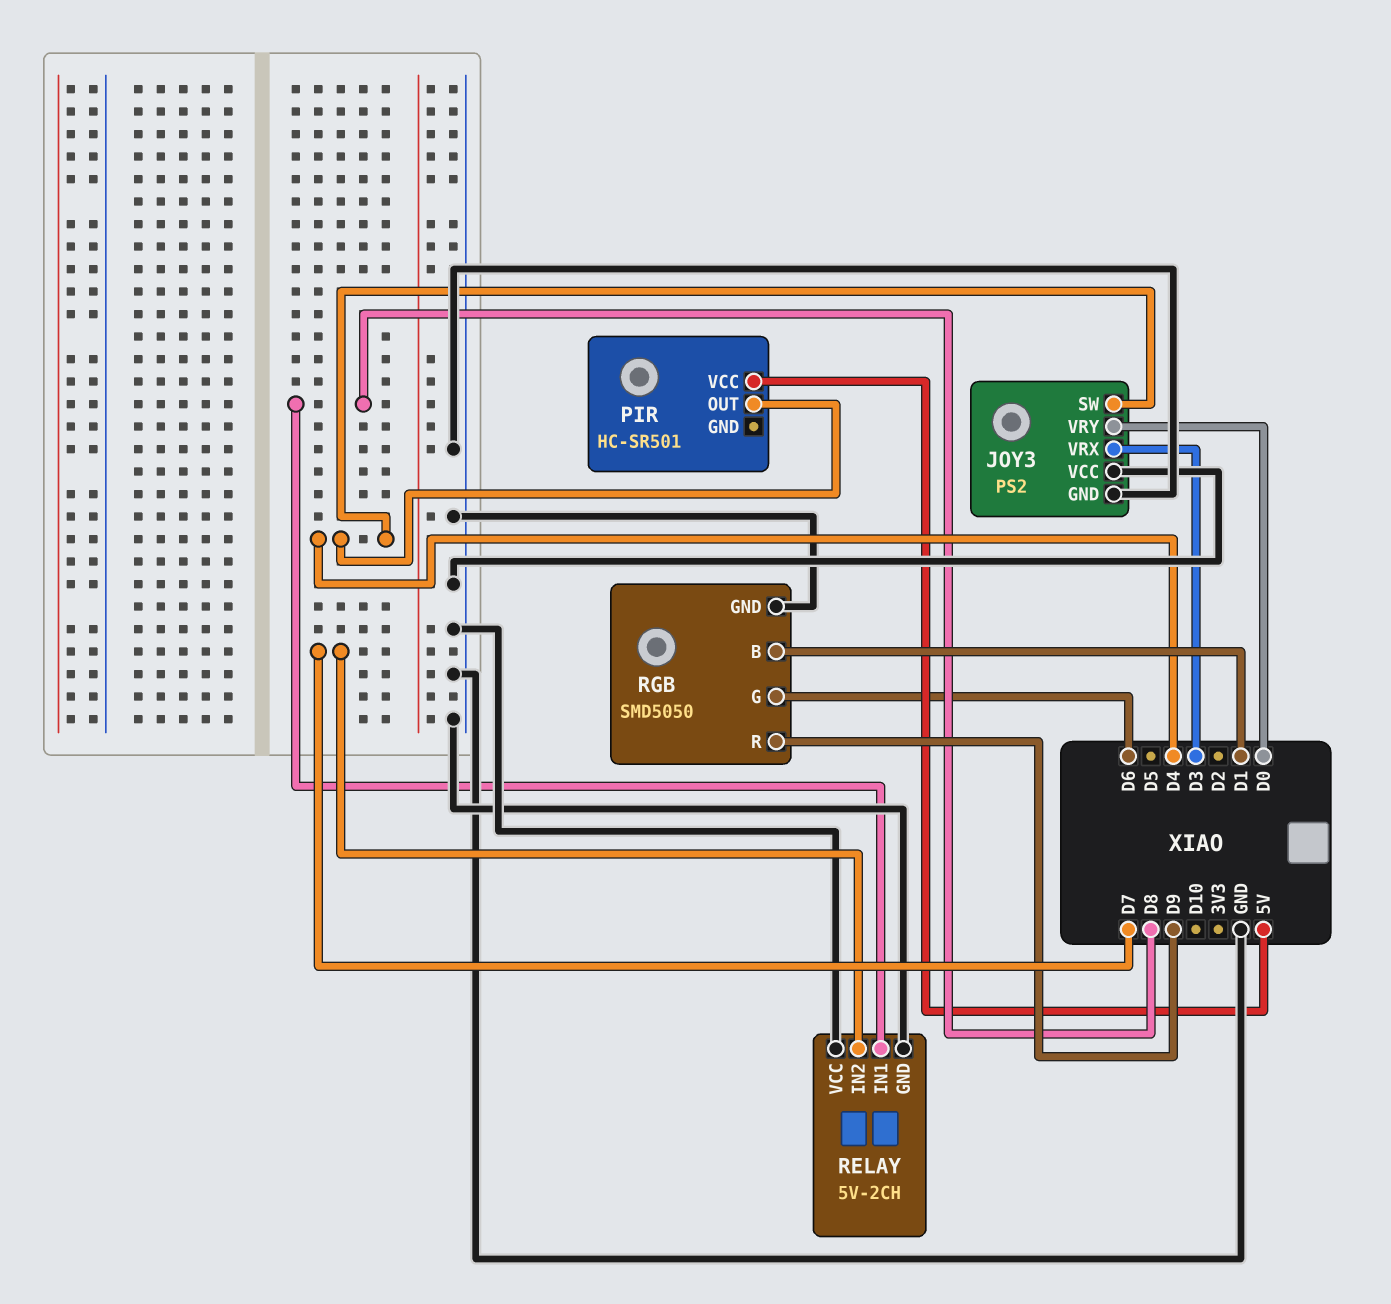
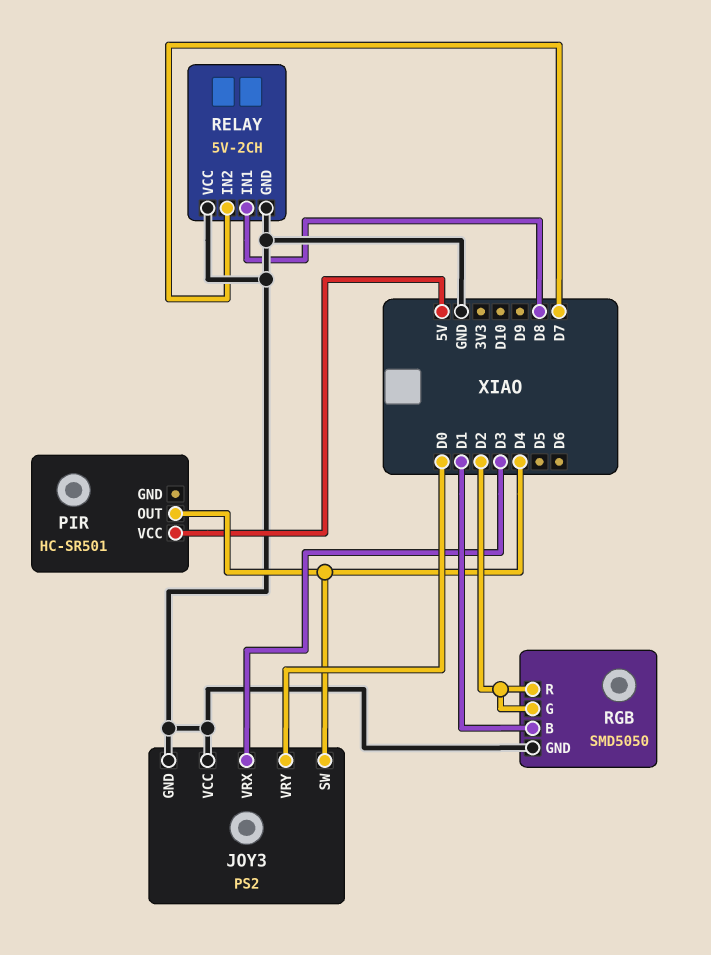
RGB pin G: D6 -> D2
RGB pin R: D9 -> D2

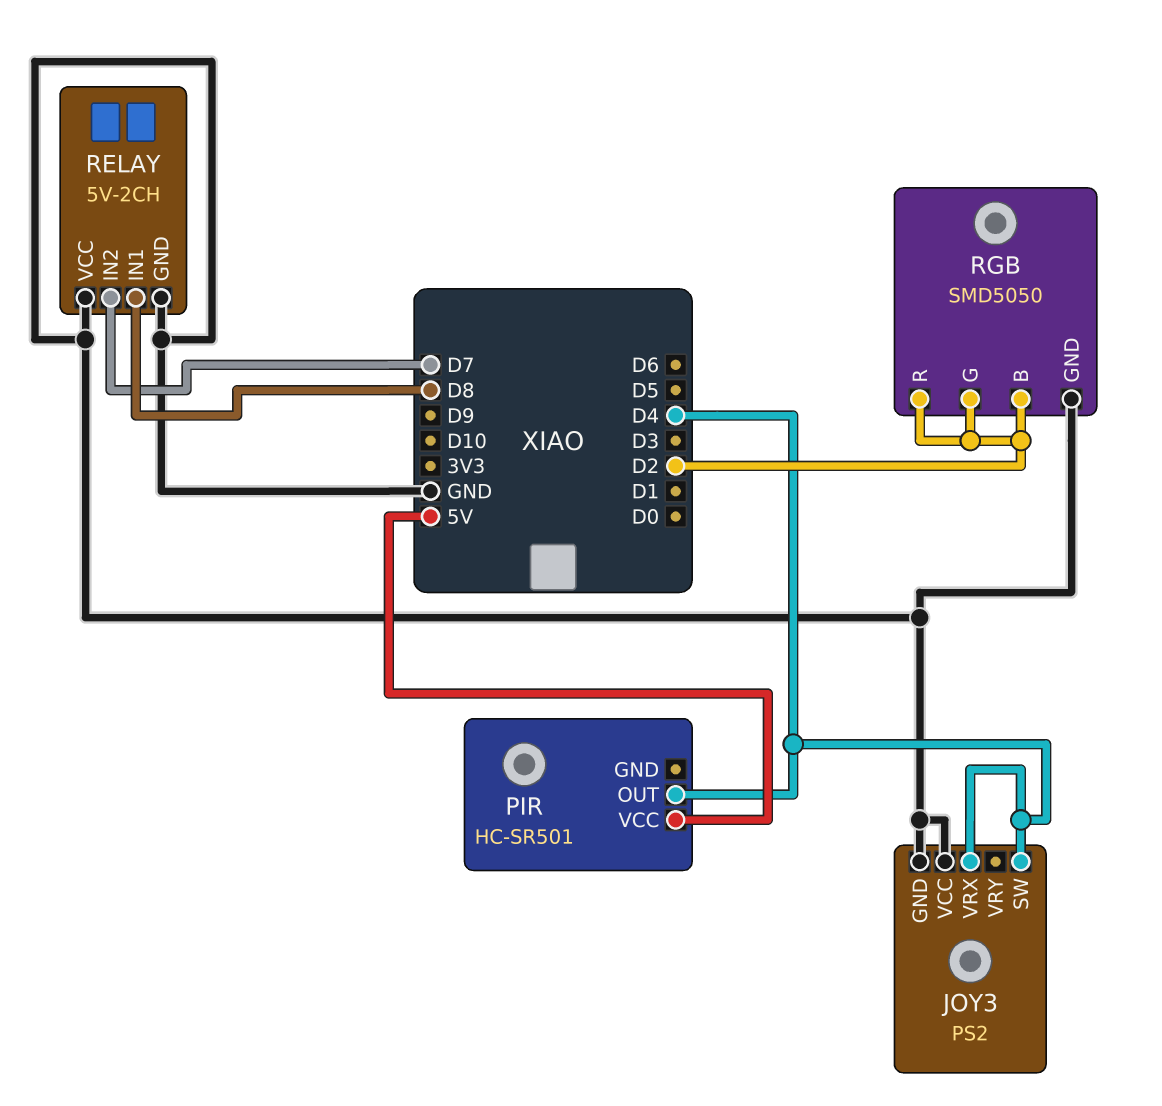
JOY3 pin VRX: D3 -> D4
JOY3 pin VRY: D0 -> none
RGB pin B: D1 -> D2

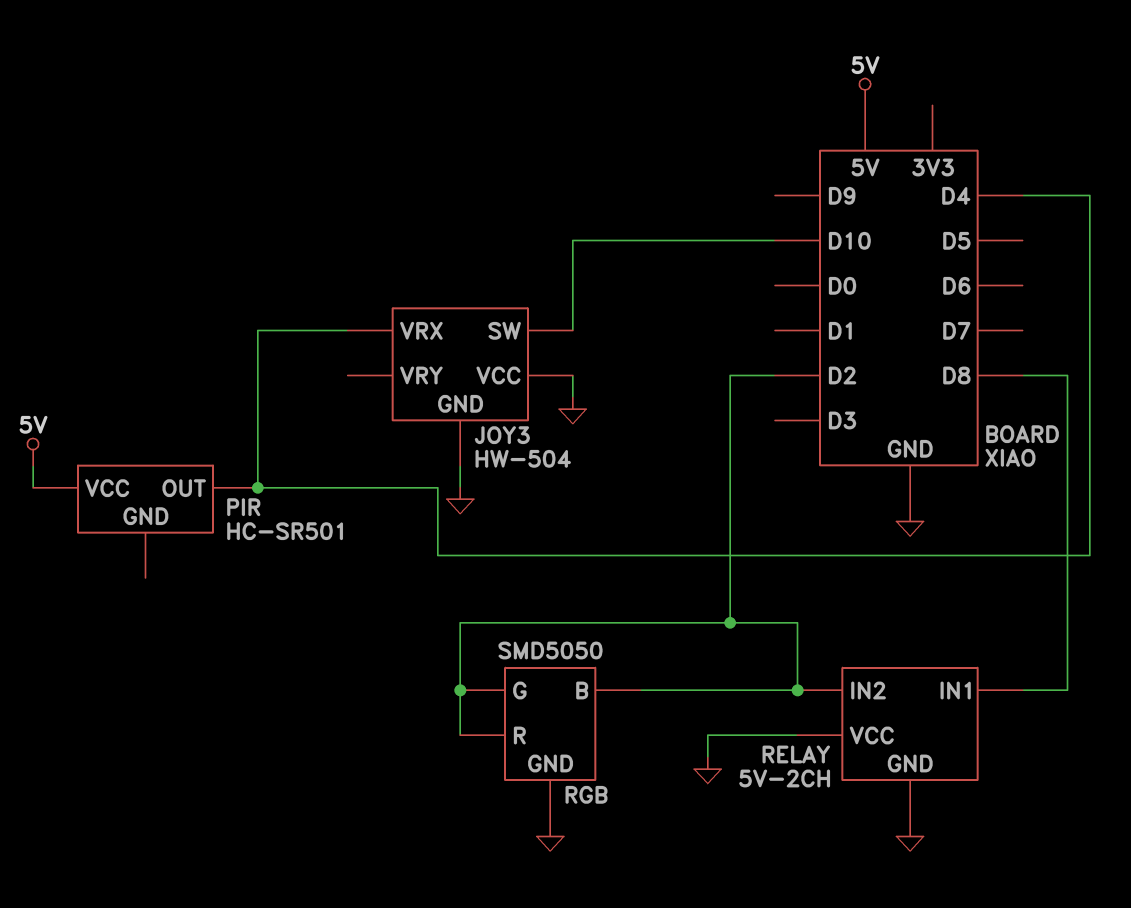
JOY3: PS2 -> HW-504
JOY3 pin SW: D4 -> D10
RELAY pin IN2: D7 -> D2

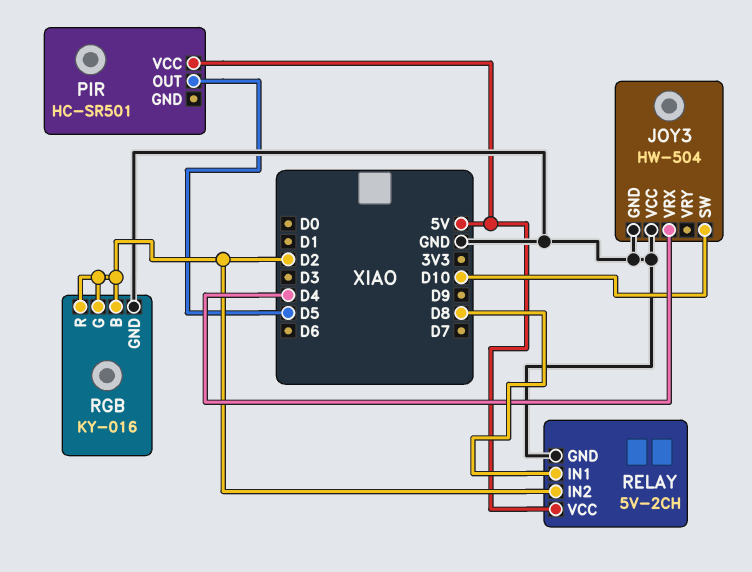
PIR pin OUT: D4 -> D5
RELAY pin VCC: GND -> 5V
RGB: SMD5050 -> KY-016

